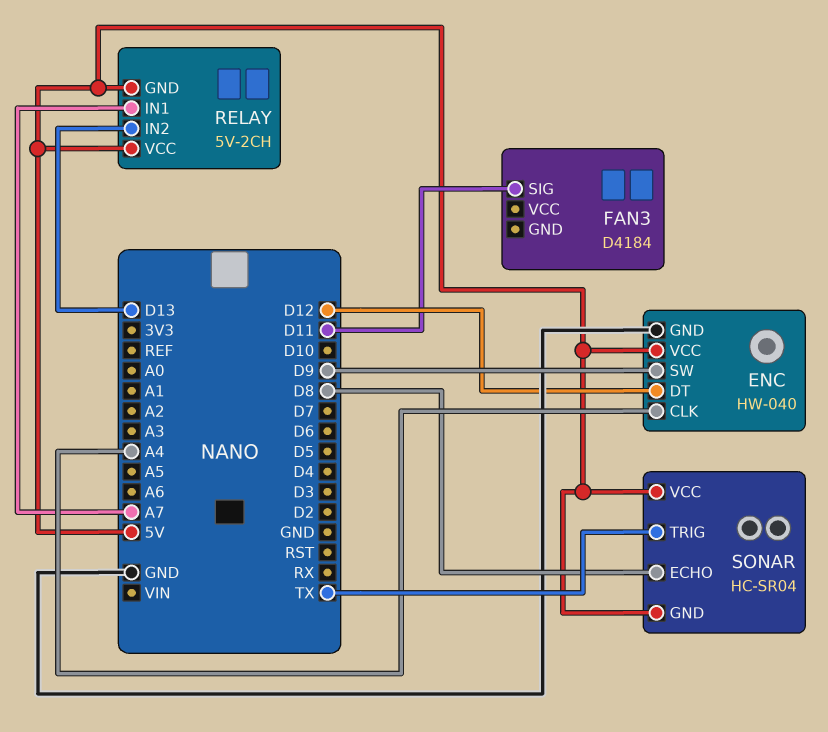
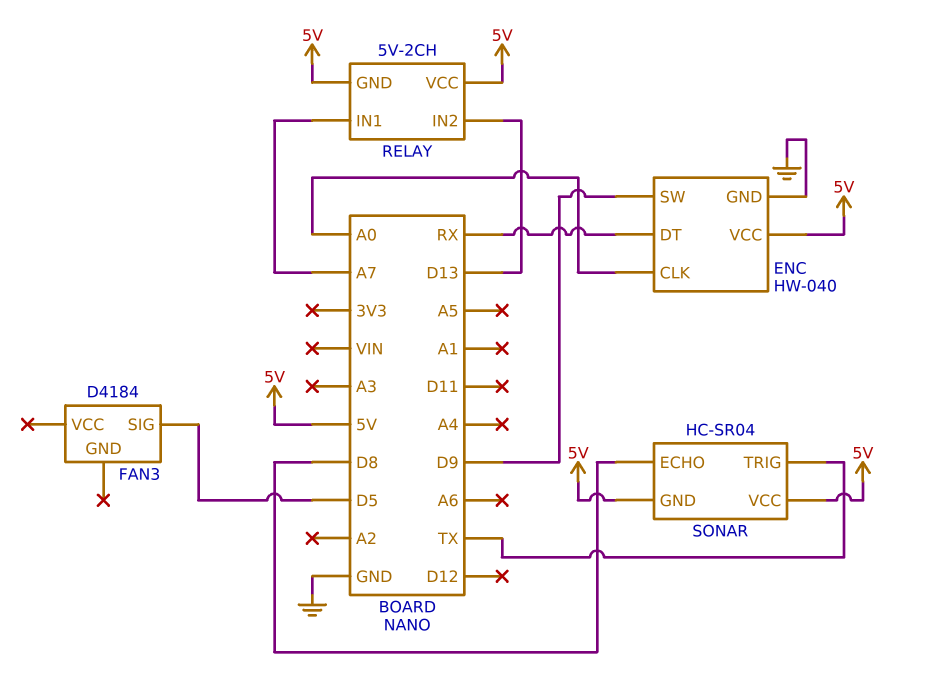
ENC pin CLK: A4 -> A0
ENC pin DT: D12 -> RX
FAN3 pin SIG: D11 -> D5

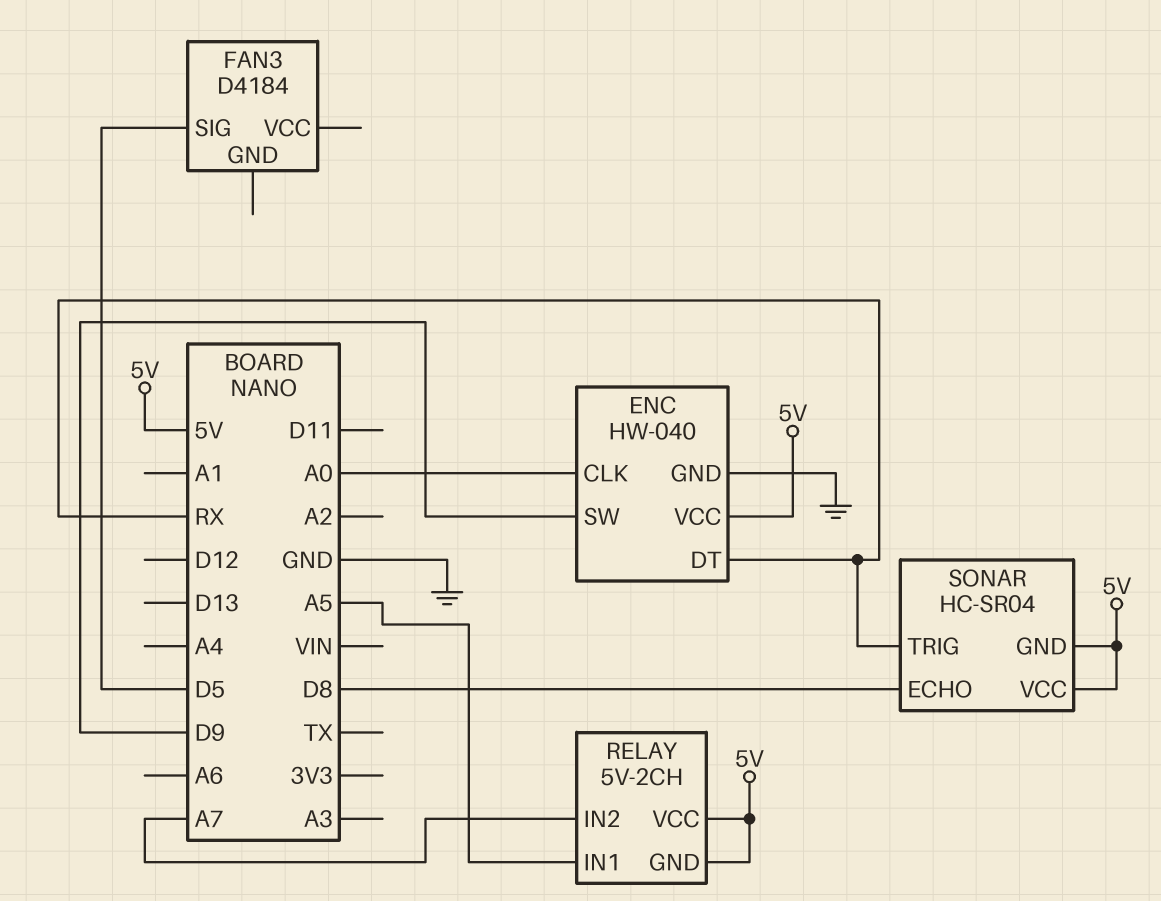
RELAY pin IN1: A7 -> A5
RELAY pin IN2: D13 -> A7
SONAR pin TRIG: TX -> RX

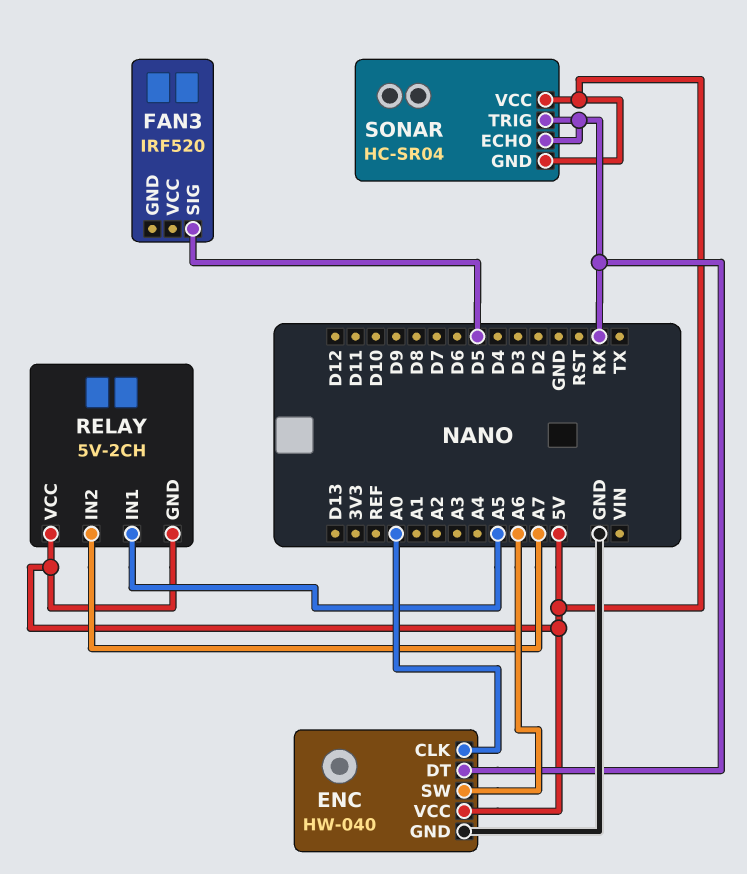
ENC pin SW: D9 -> A6
FAN3: D4184 -> IRF520
SONAR pin ECHO: D8 -> RX

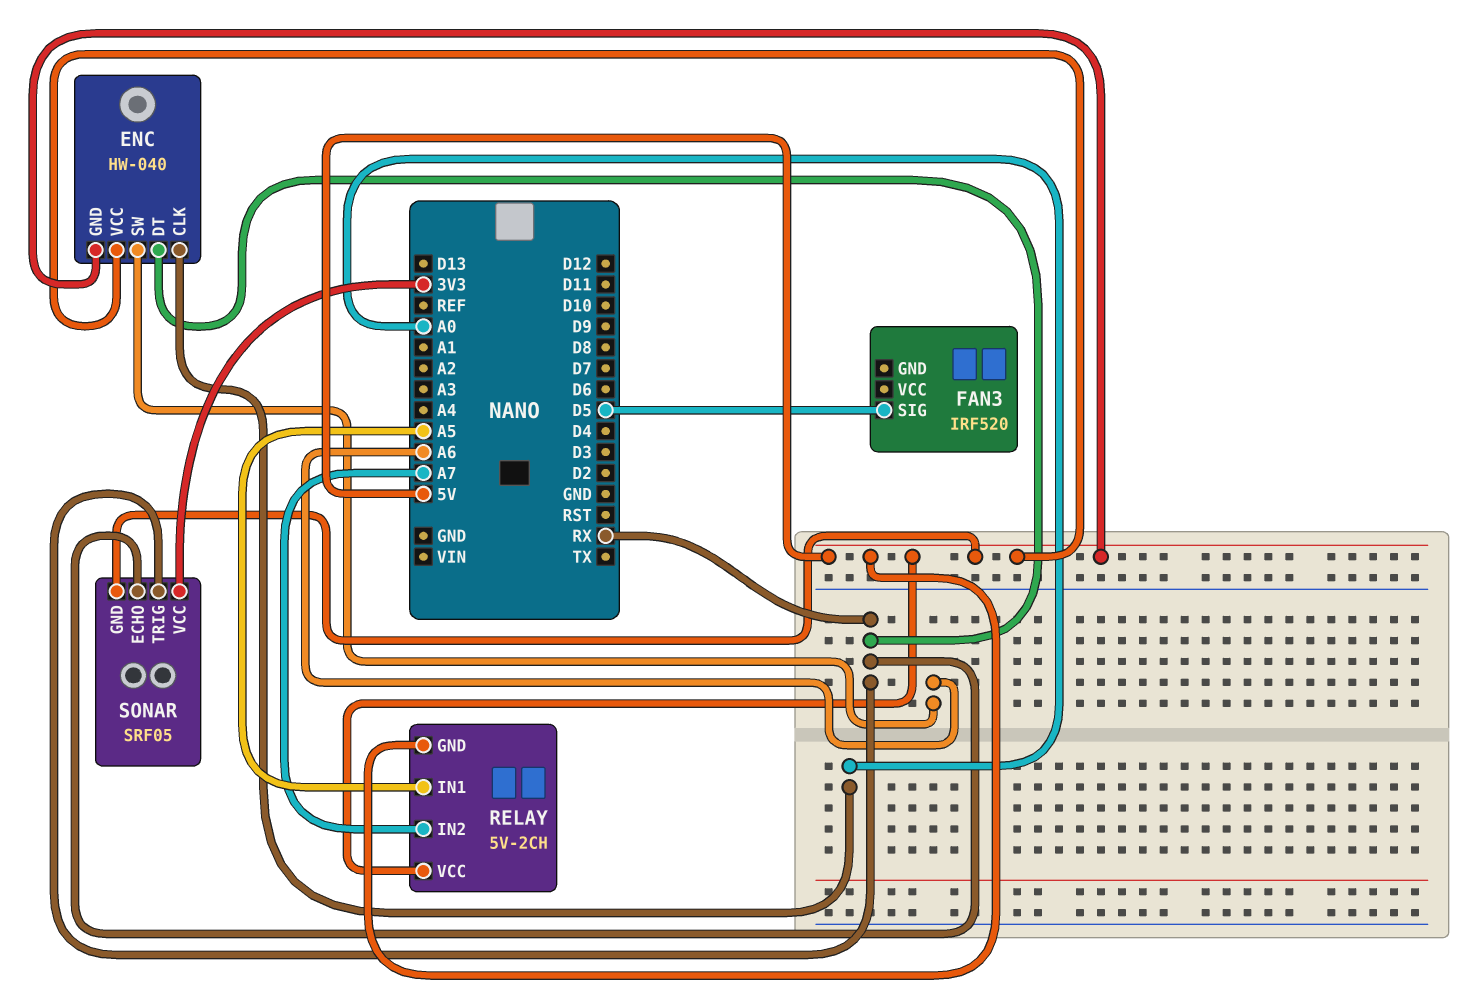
ENC pin GND: GND -> 5V
SONAR: HC-SR04 -> SRF05
SONAR pin VCC: 5V -> 3V3

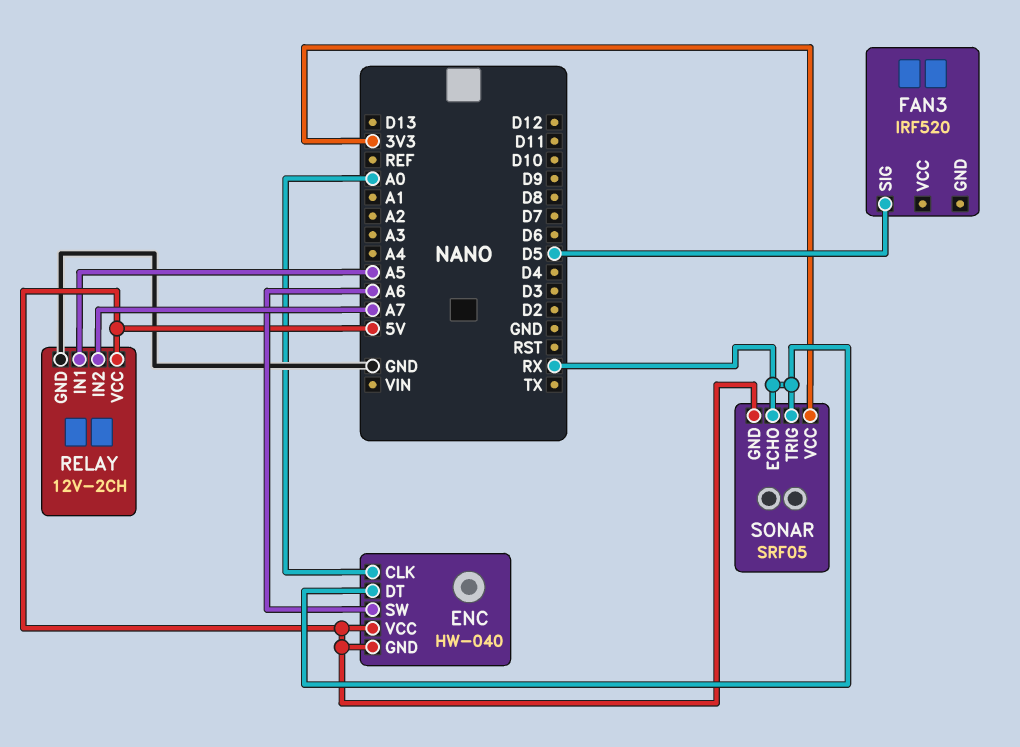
RELAY: 5V-2CH -> 12V-2CH
RELAY pin GND: 5V -> GND

